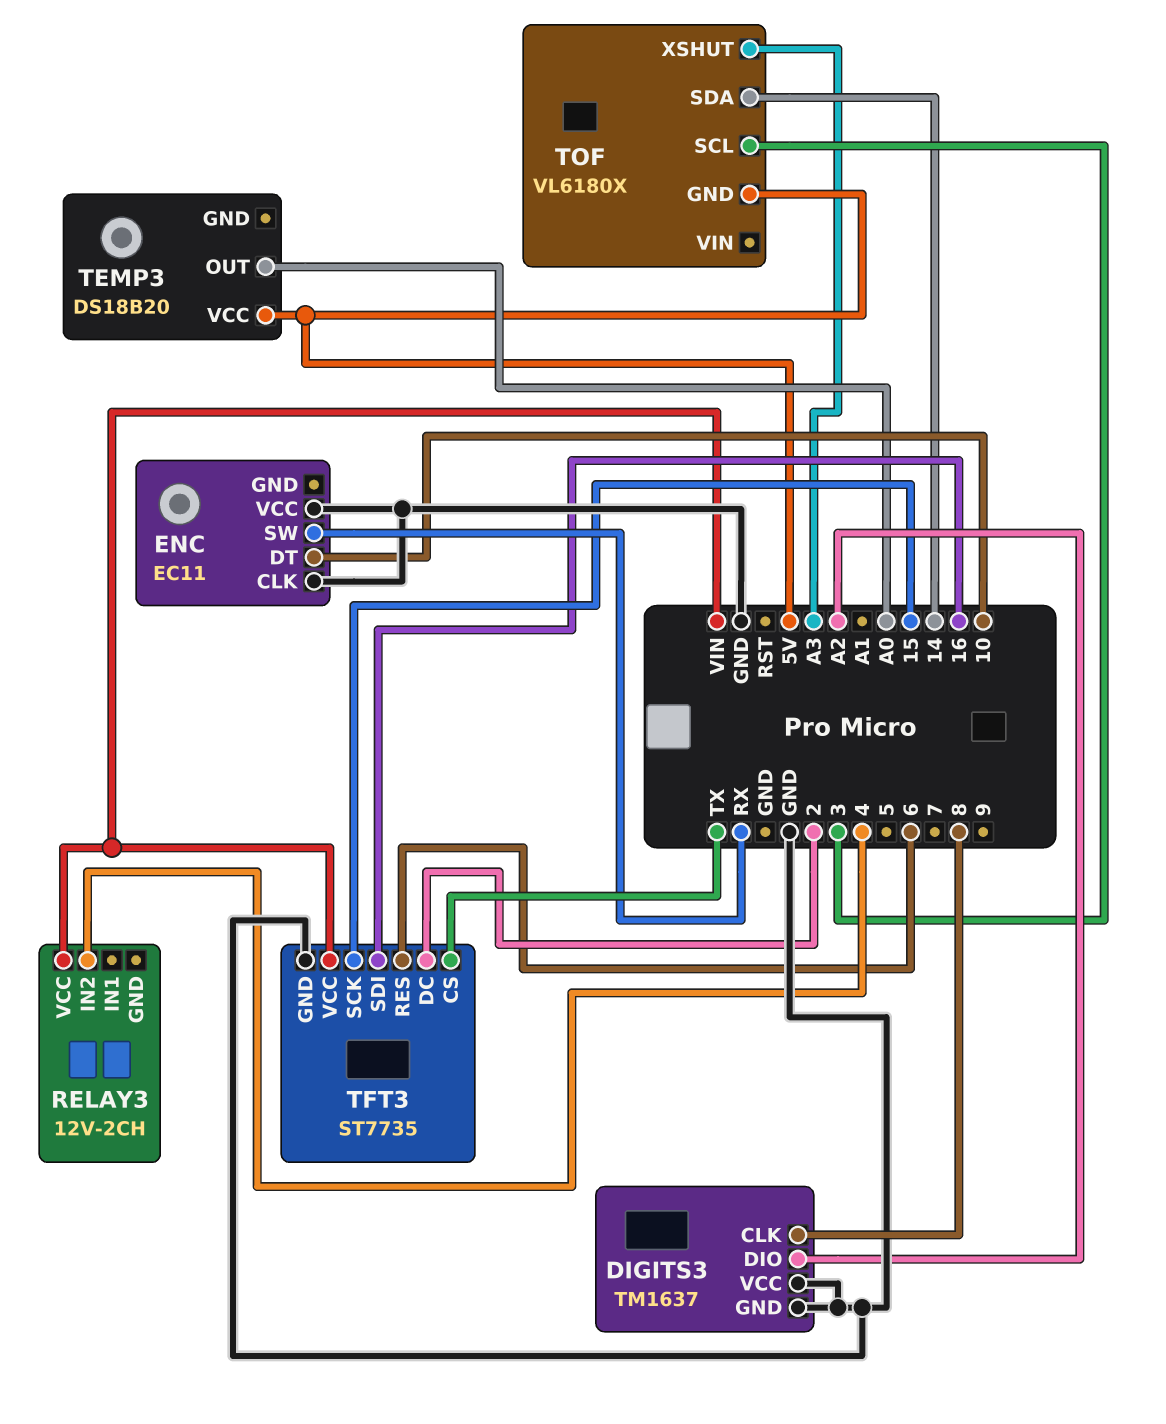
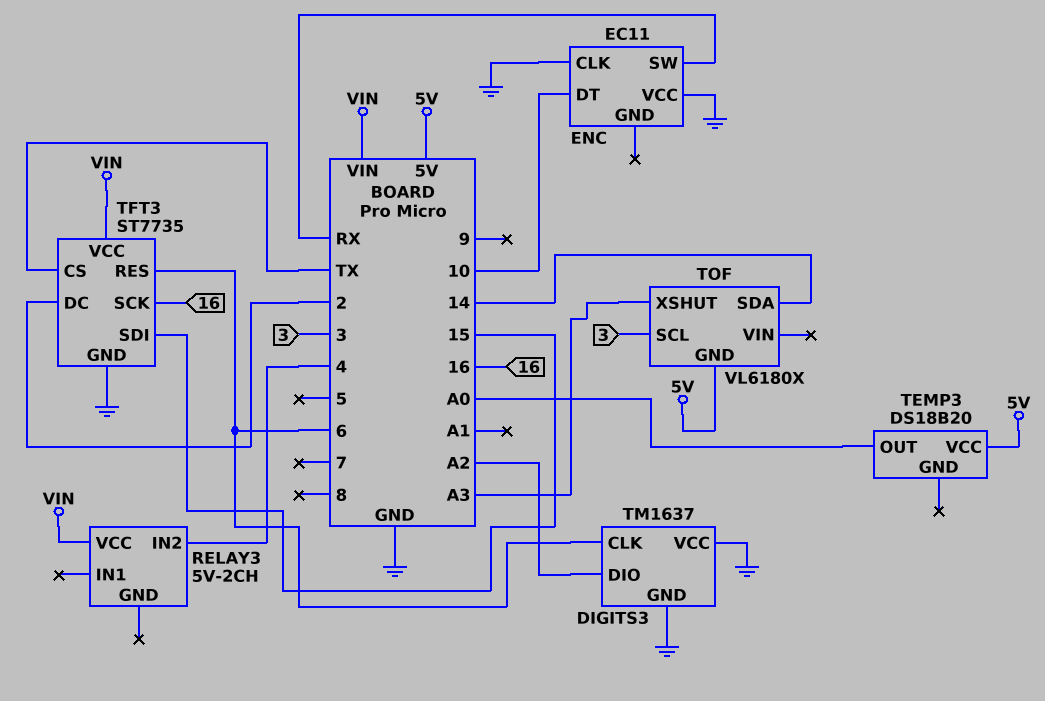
DIGITS3 pin CLK: 8 -> 6
RELAY3: 12V-2CH -> 5V-2CH
TFT3 pin SCK: 15 -> 16
TFT3 pin SDI: 16 -> 15

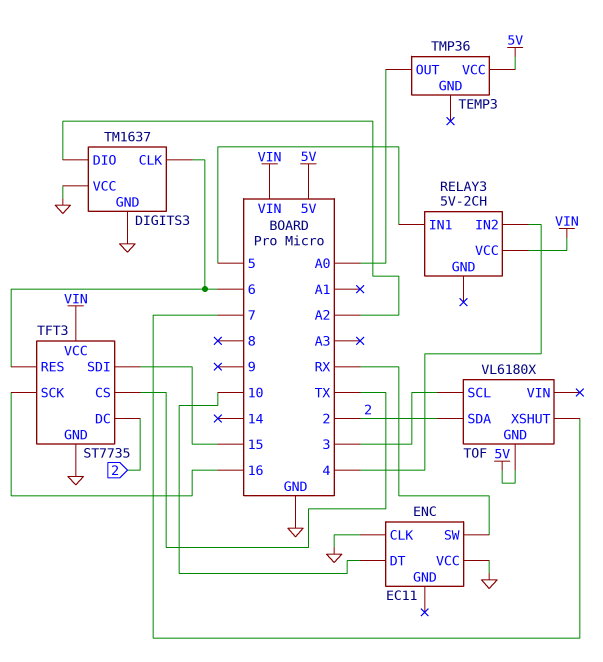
RELAY3 pin IN1: none -> 5
TEMP3: DS18B20 -> TMP36
TOF pin SDA: 14 -> 2
TOF pin XSHUT: A3 -> 7

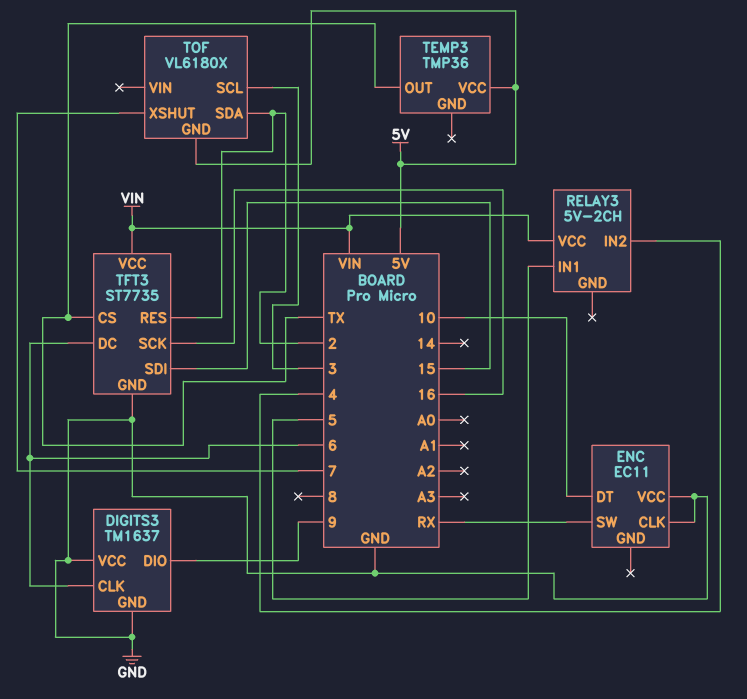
DIGITS3 pin DIO: A2 -> 9
TEMP3 pin OUT: A0 -> TX
TFT3 pin DC: 2 -> 6
TFT3 pin RES: 6 -> 2

